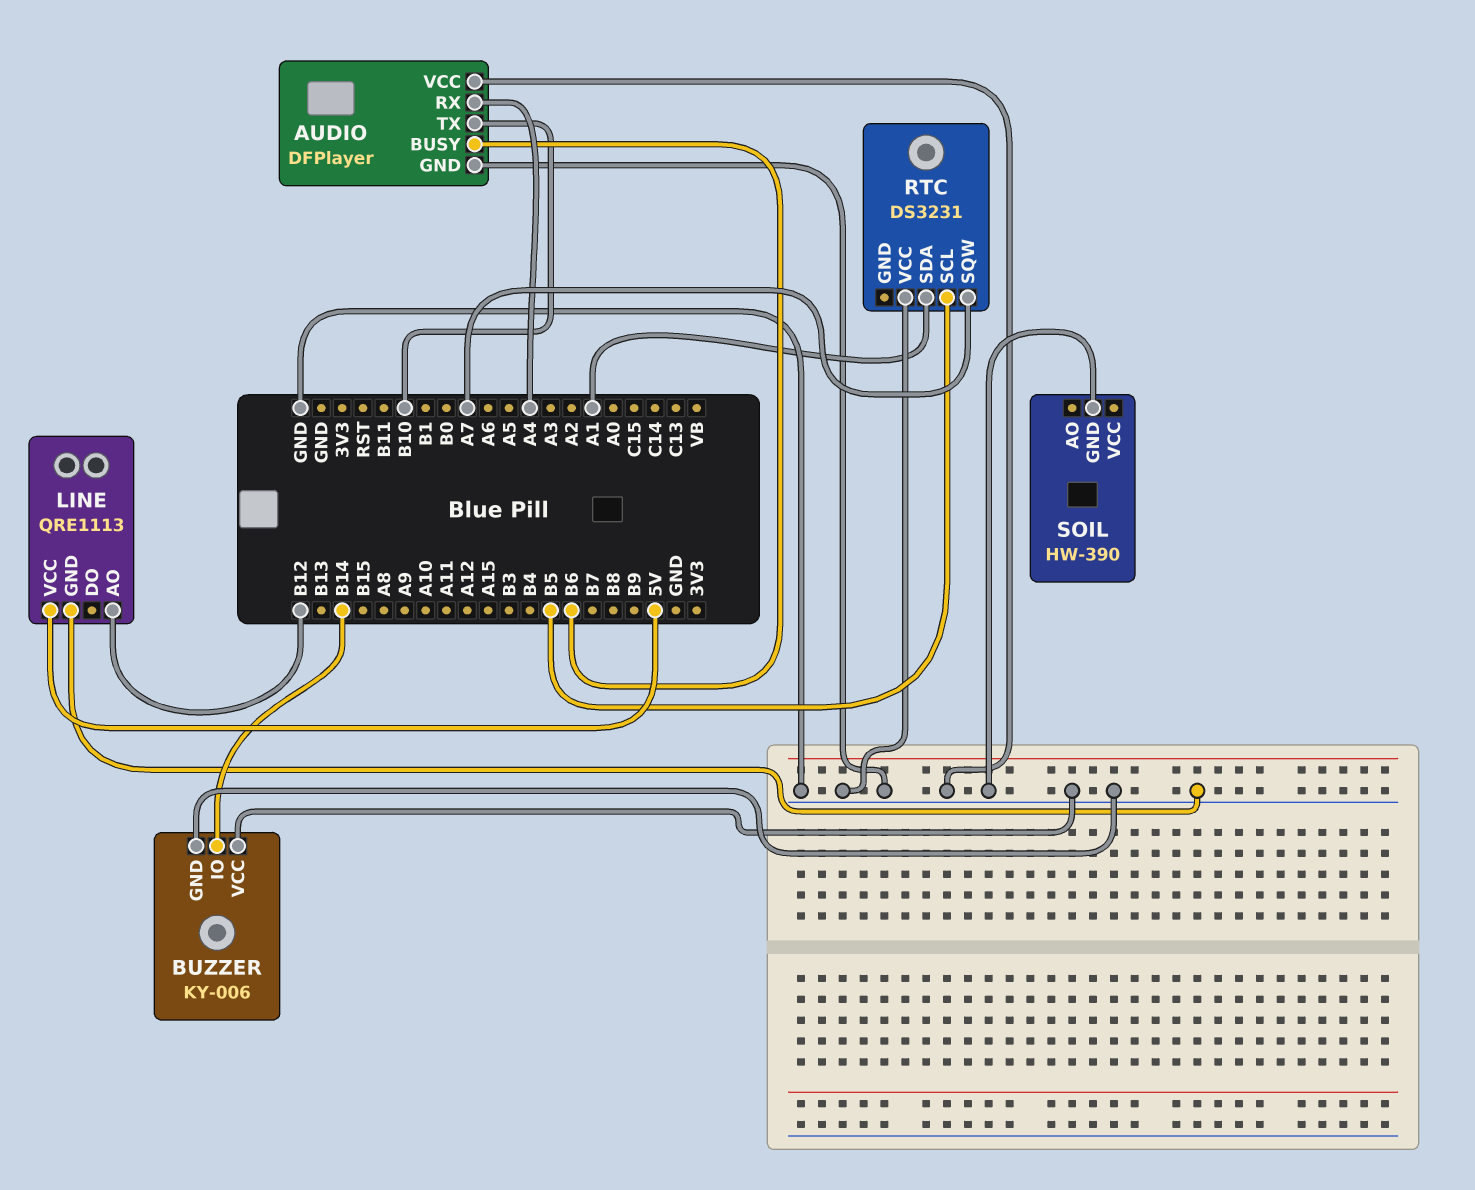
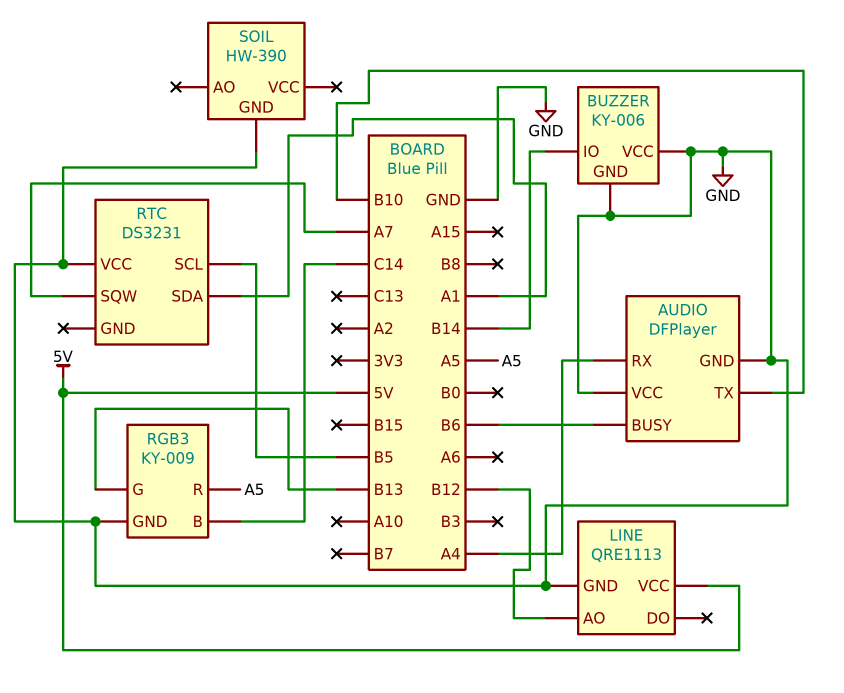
RGB3: none -> KY-009
RGB3 pin B: none -> C14
RGB3 pin G: none -> B13
RGB3 pin GND: none -> GND
RGB3 pin R: none -> A5

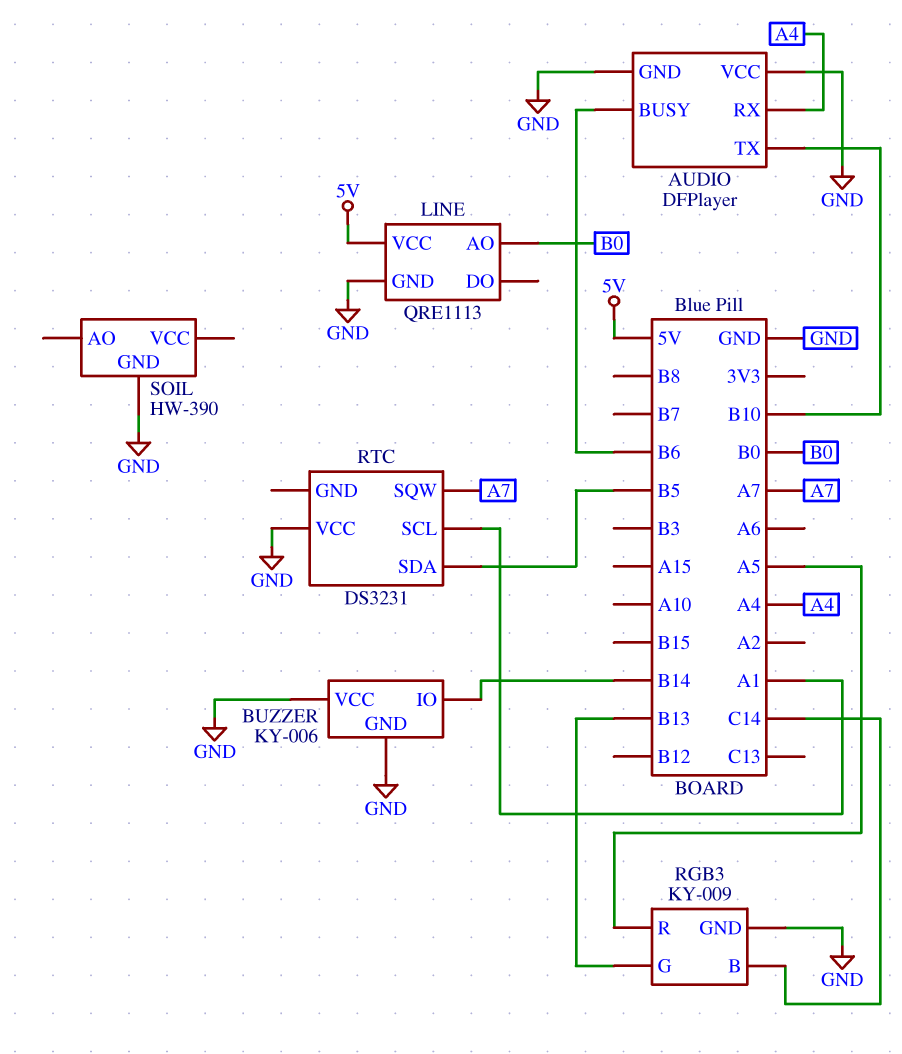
LINE pin AO: B12 -> B0
RTC pin SCL: B5 -> A1
RTC pin SDA: A1 -> B5

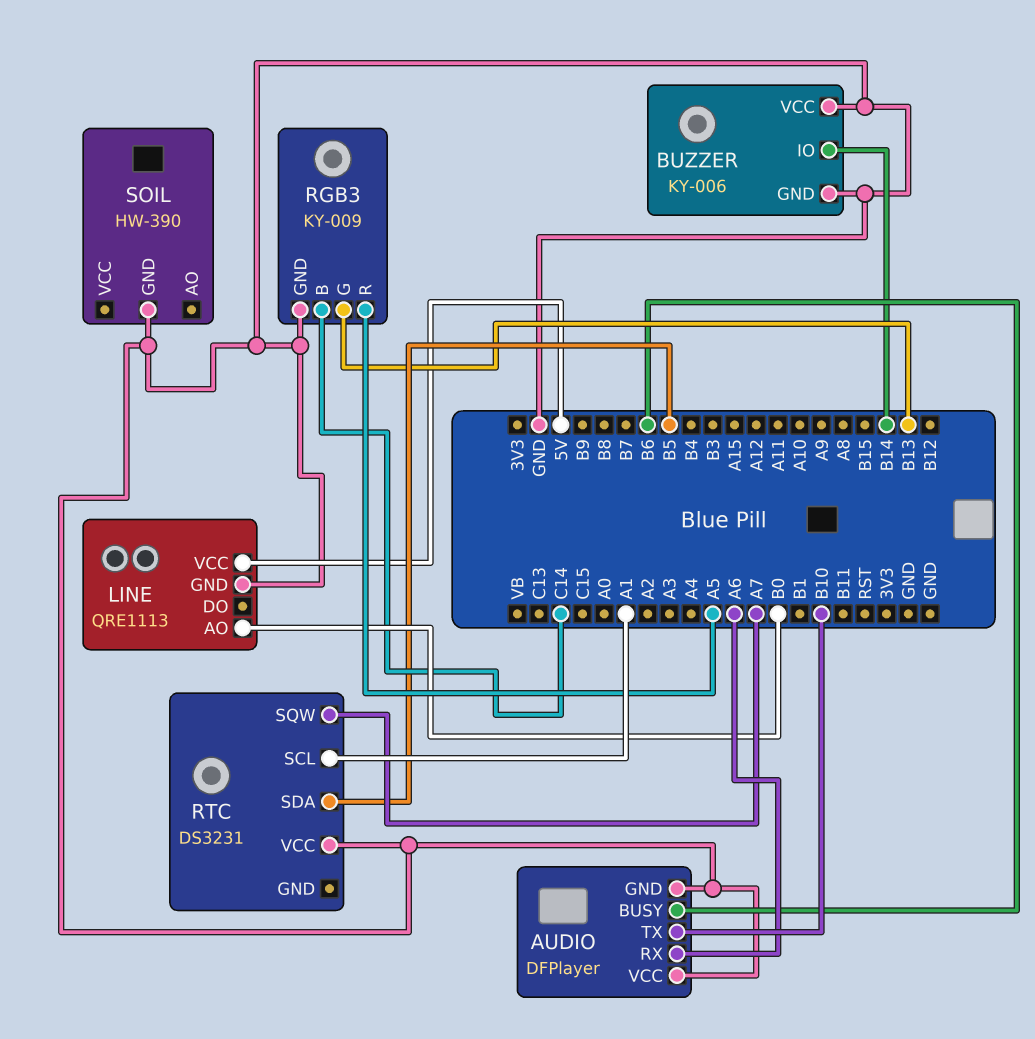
AUDIO pin RX: A4 -> A6

